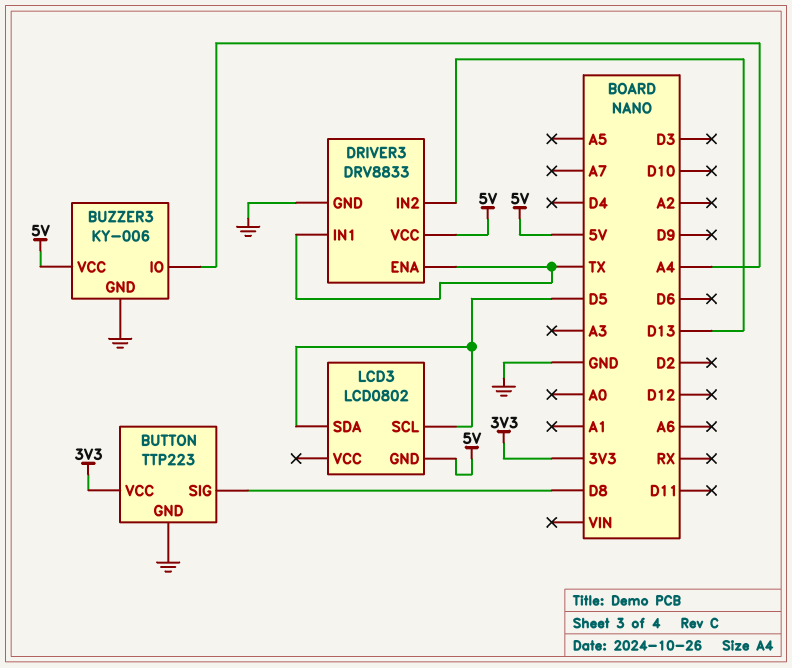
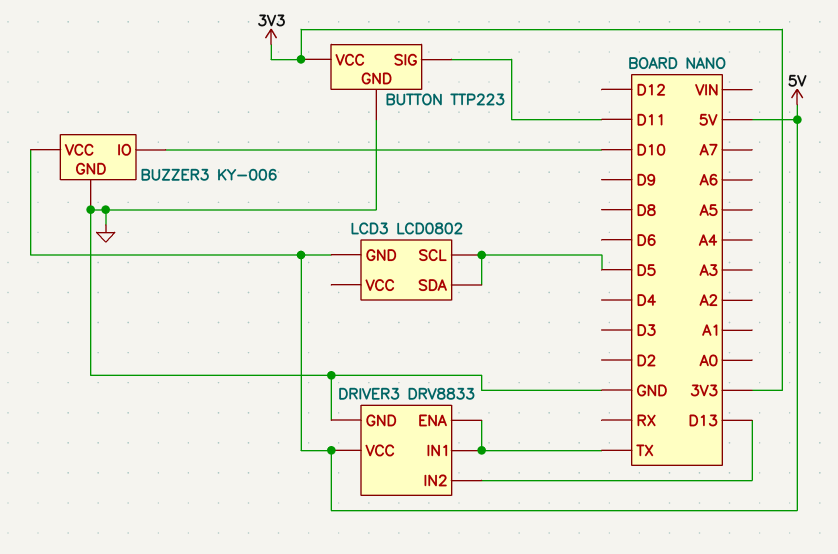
BUTTON pin SIG: D8 -> D11
BUZZER3 pin IO: A4 -> D10

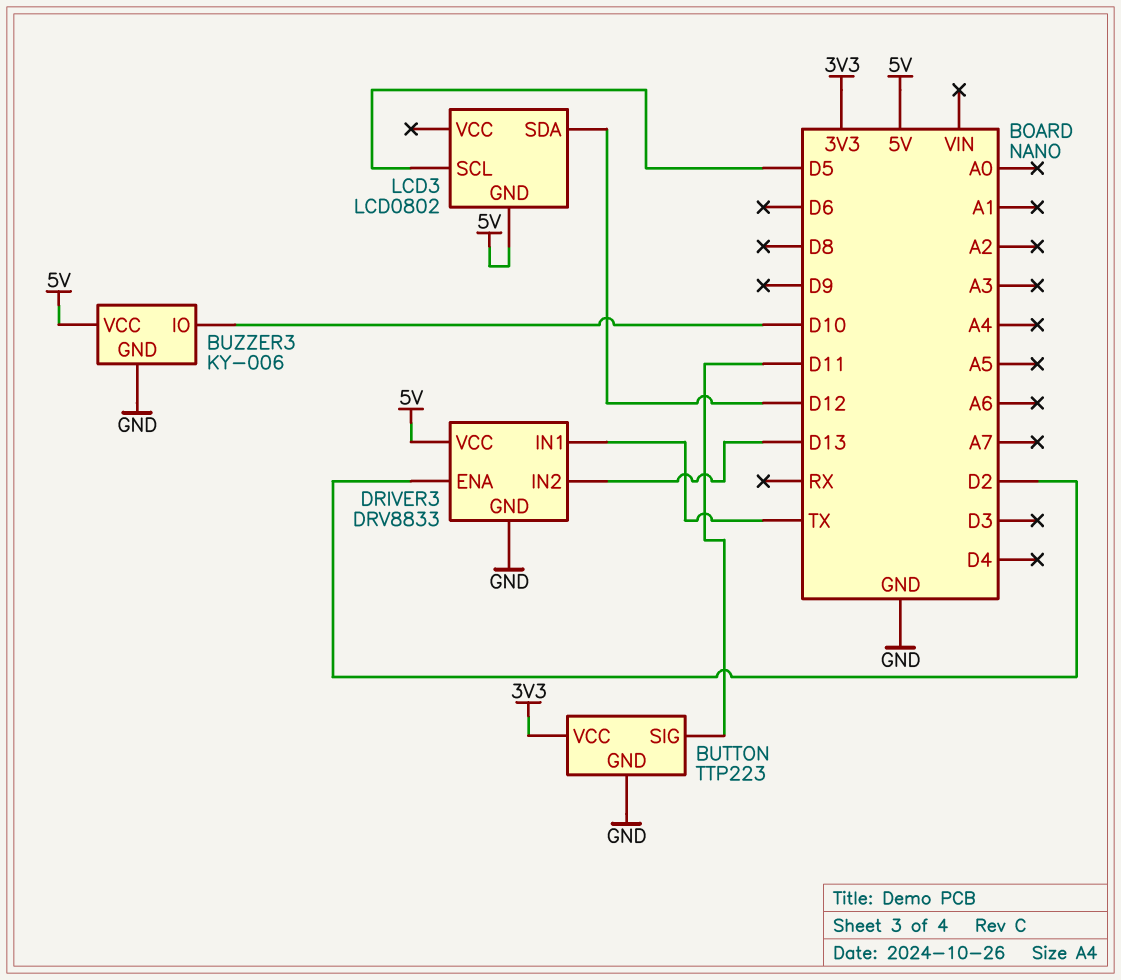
DRIVER3 pin ENA: TX -> D2
LCD3 pin SDA: D5 -> D12

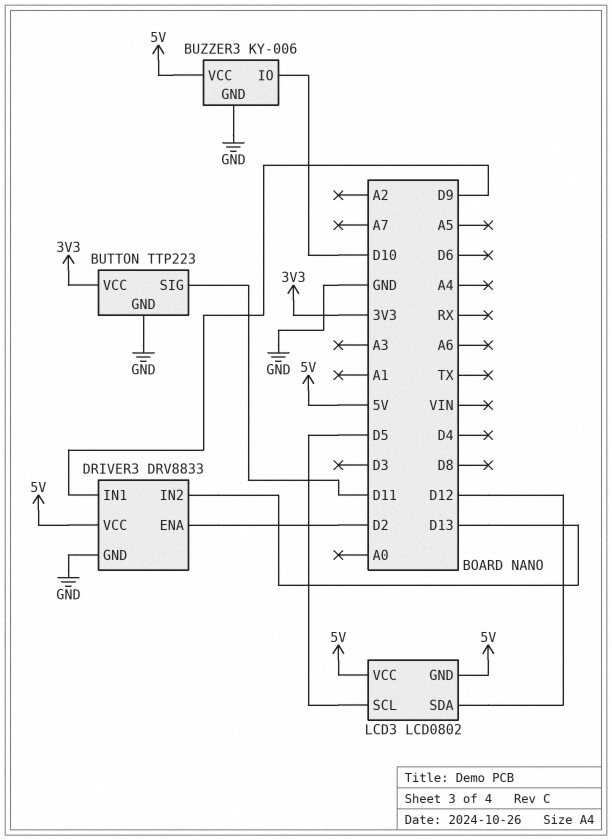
DRIVER3 pin IN1: TX -> D9
LCD3 pin VCC: none -> 5V

